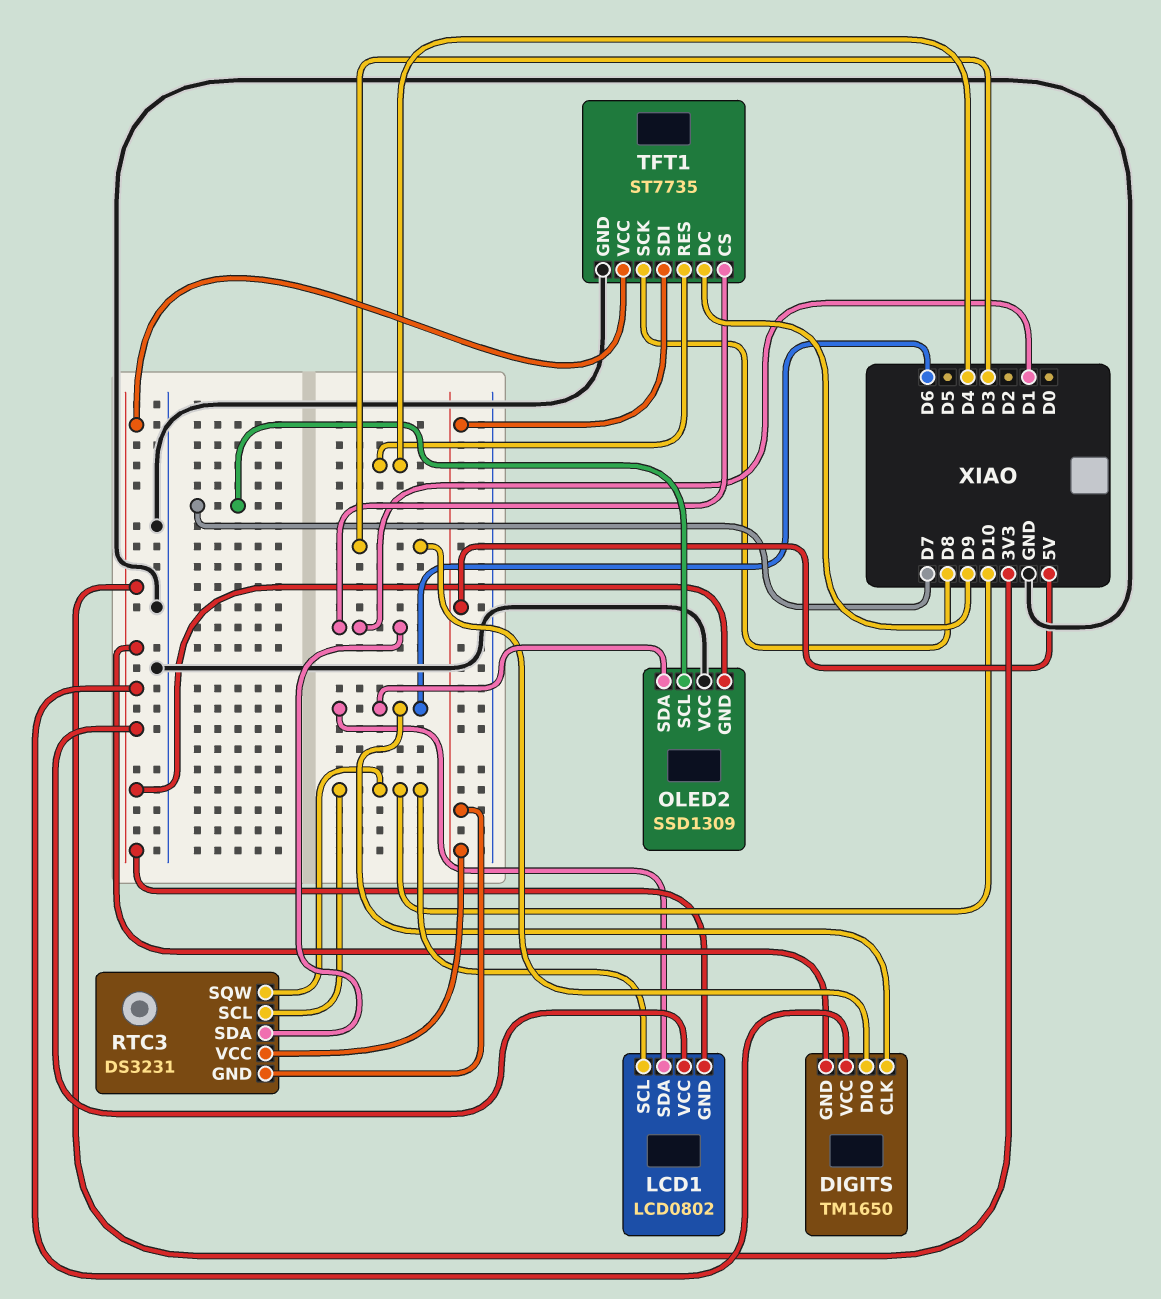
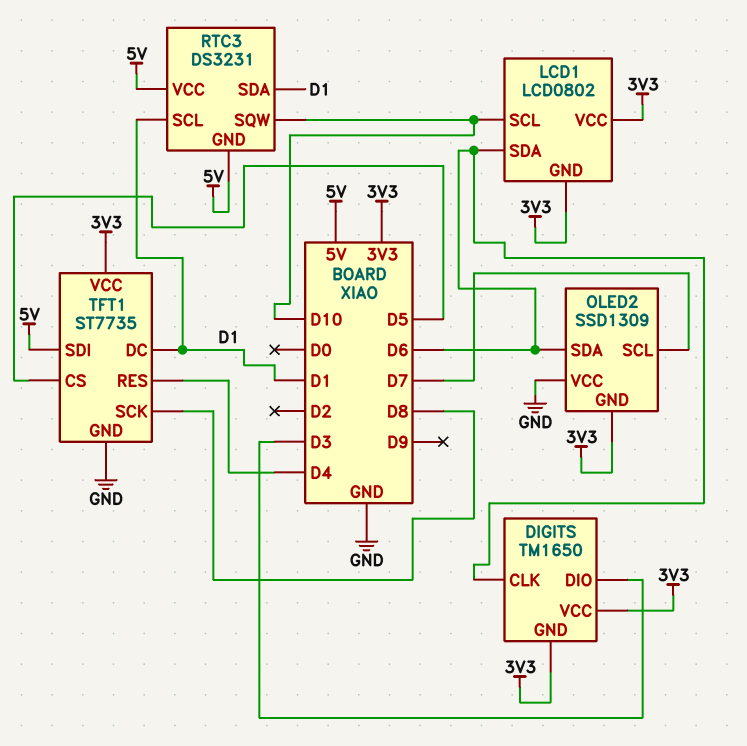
RTC3 pin SCL: D10 -> D1
TFT1 pin CS: D1 -> D5
TFT1 pin DC: D9 -> D1

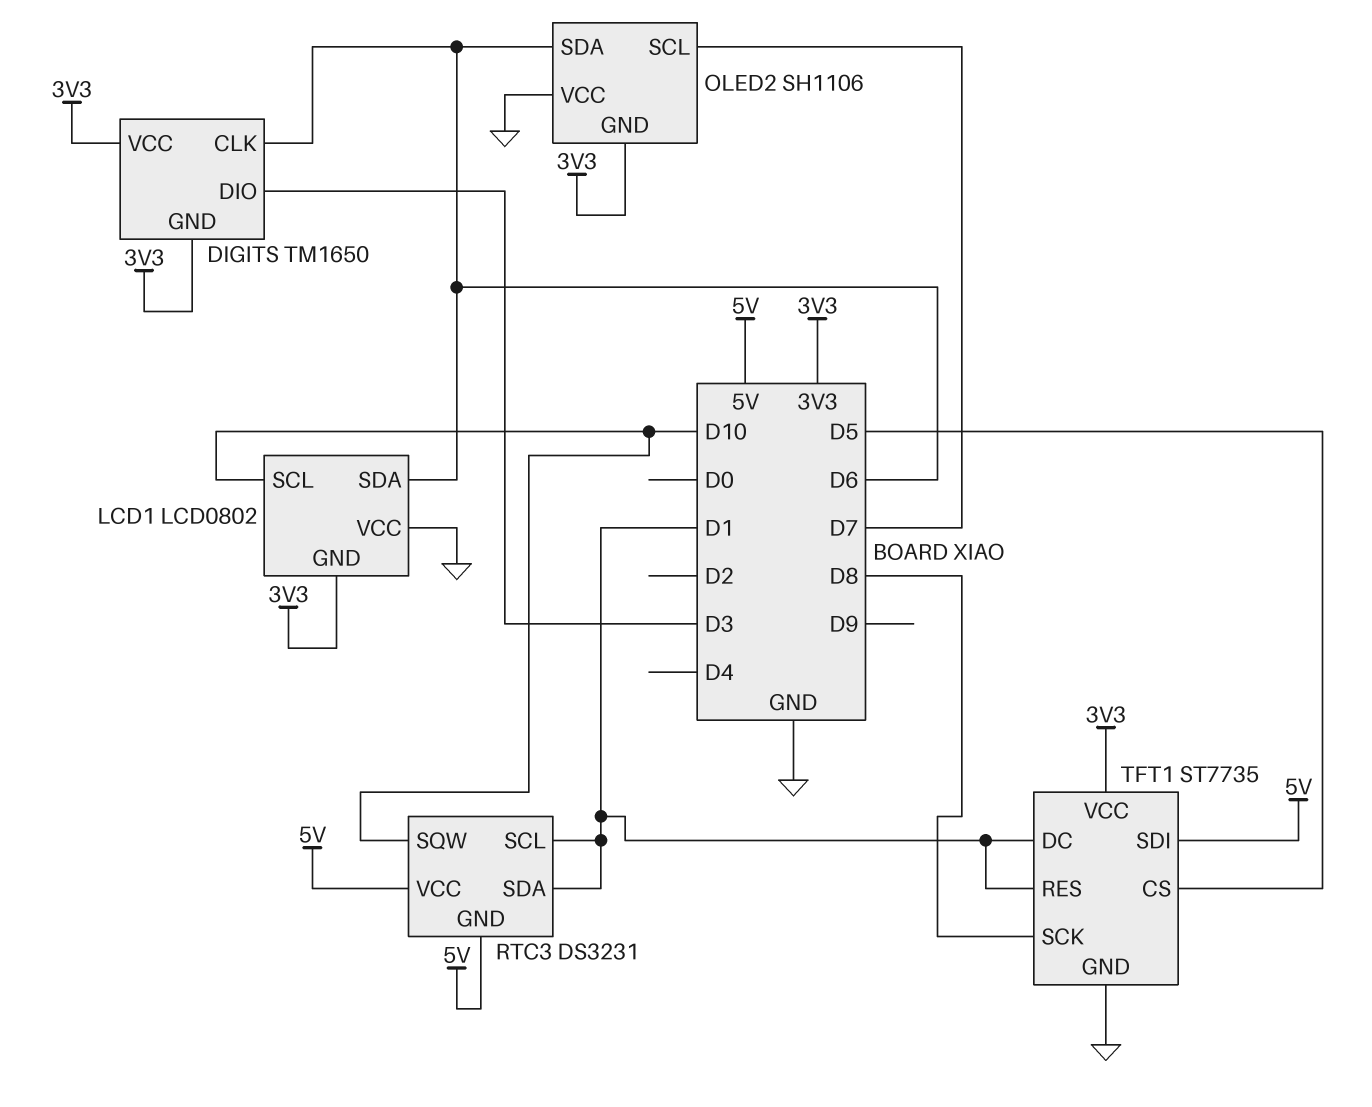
LCD1 pin VCC: 3V3 -> GND
OLED2: SSD1309 -> SH1106
TFT1 pin RES: D4 -> D1

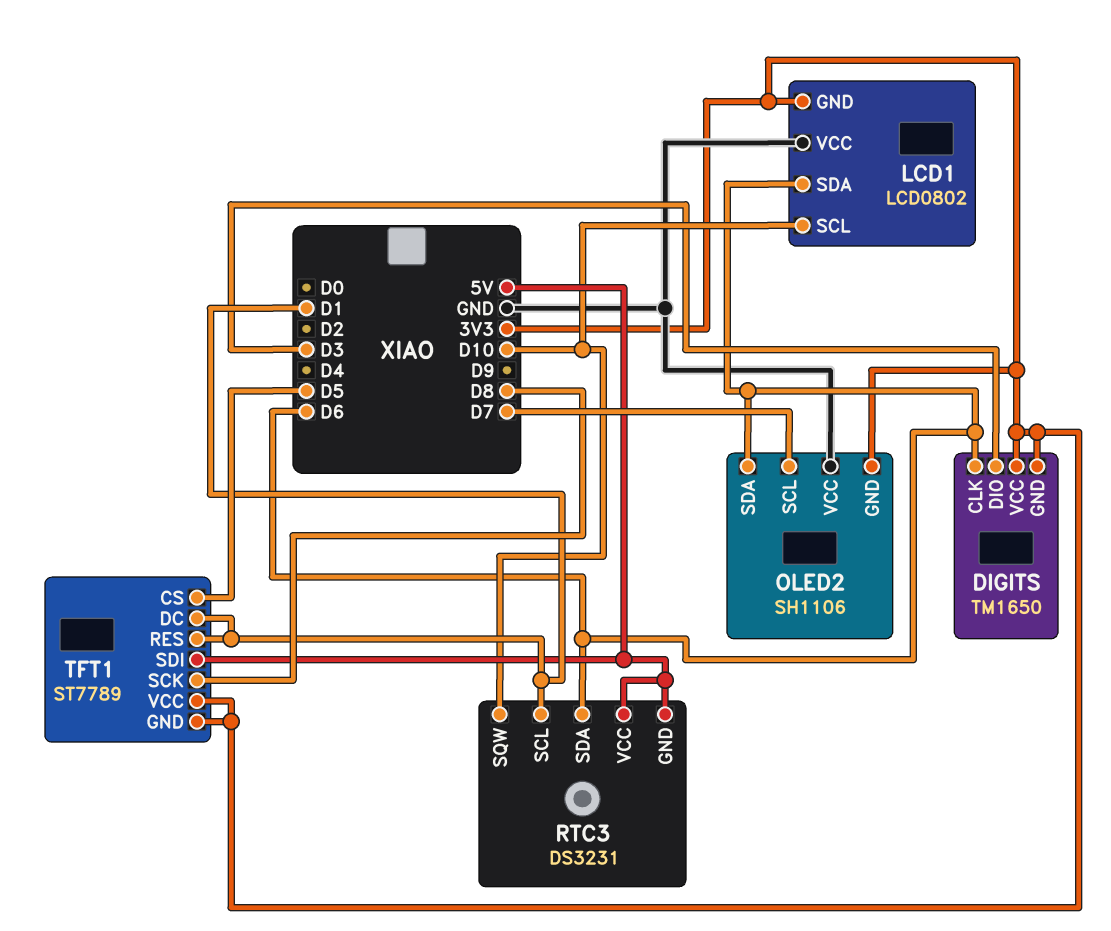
RTC3 pin SDA: D1 -> D6
TFT1: ST7735 -> ST7789
TFT1 pin GND: GND -> 3V3

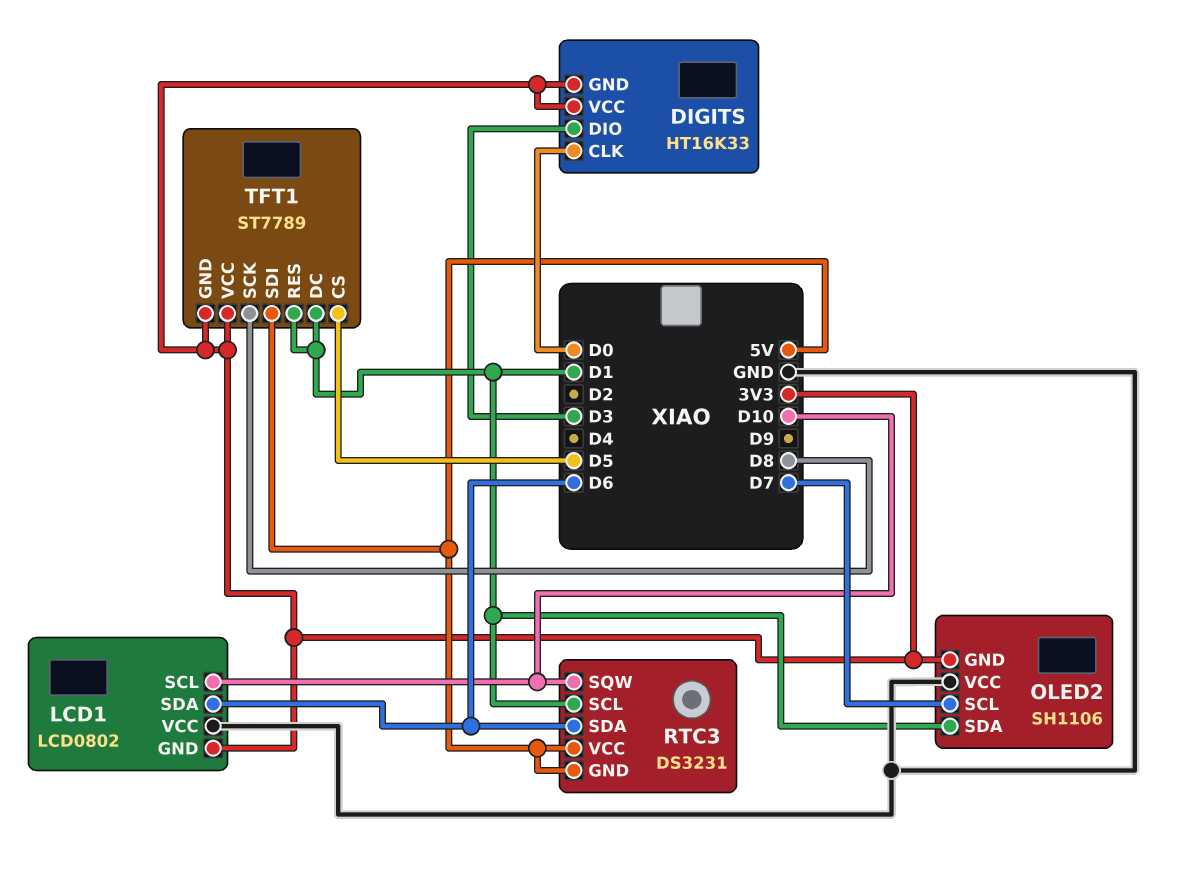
DIGITS: TM1650 -> HT16K33
DIGITS pin CLK: D6 -> D0
OLED2 pin SDA: D6 -> D1

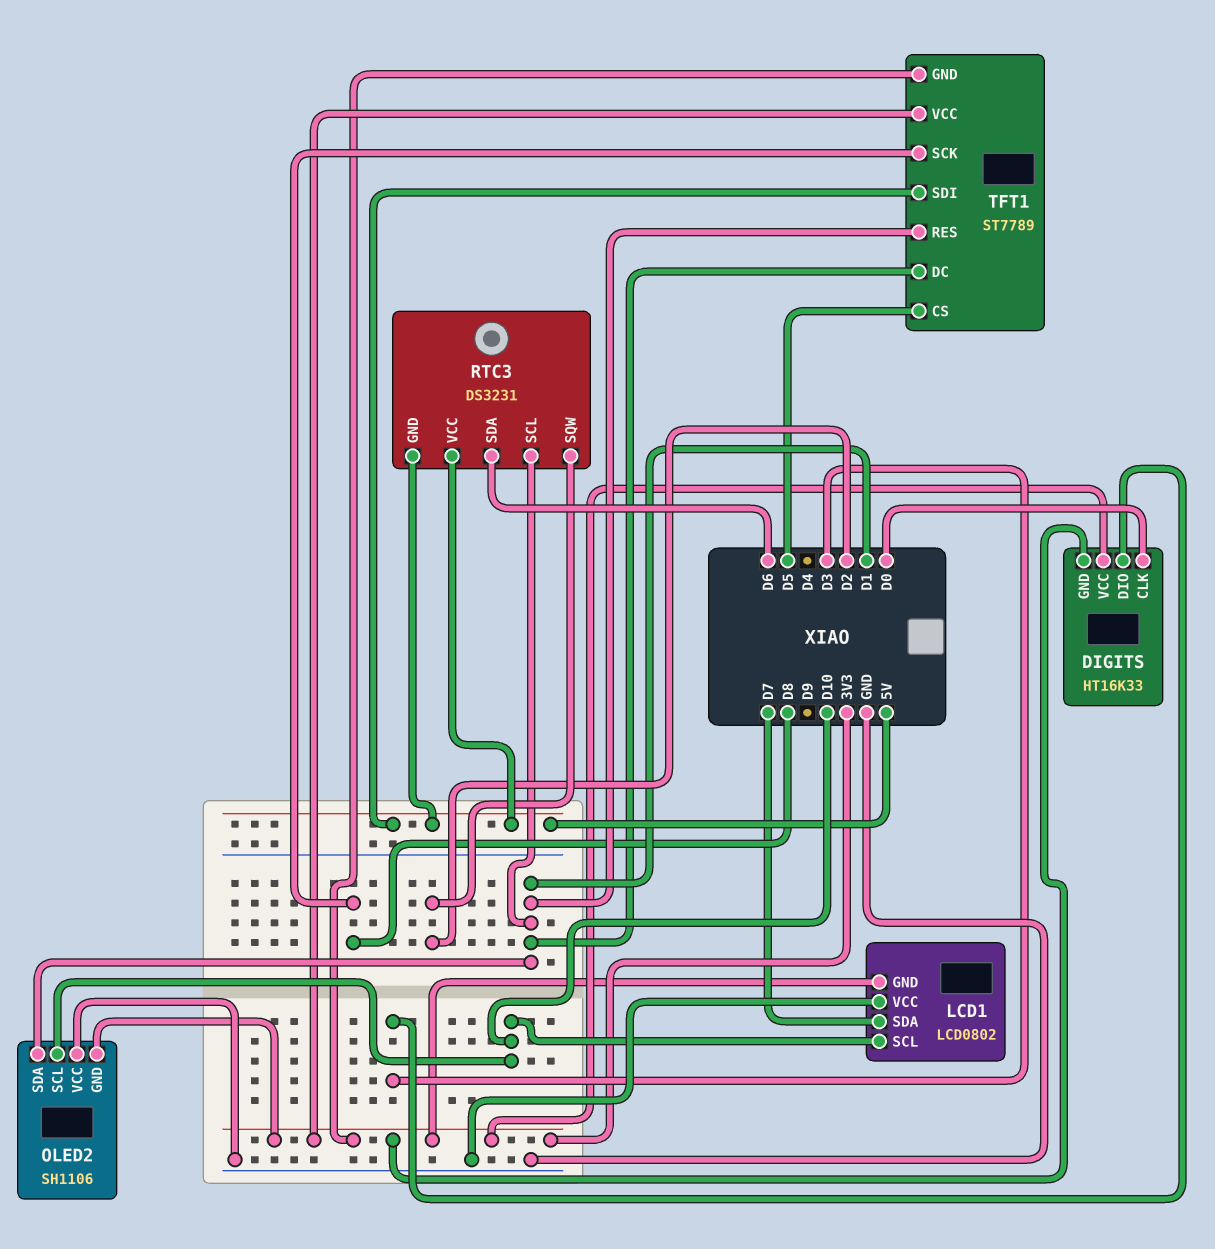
LCD1 pin SDA: D6 -> D7
OLED2 pin SCL: D7 -> D10
RTC3 pin SQW: D10 -> D2

